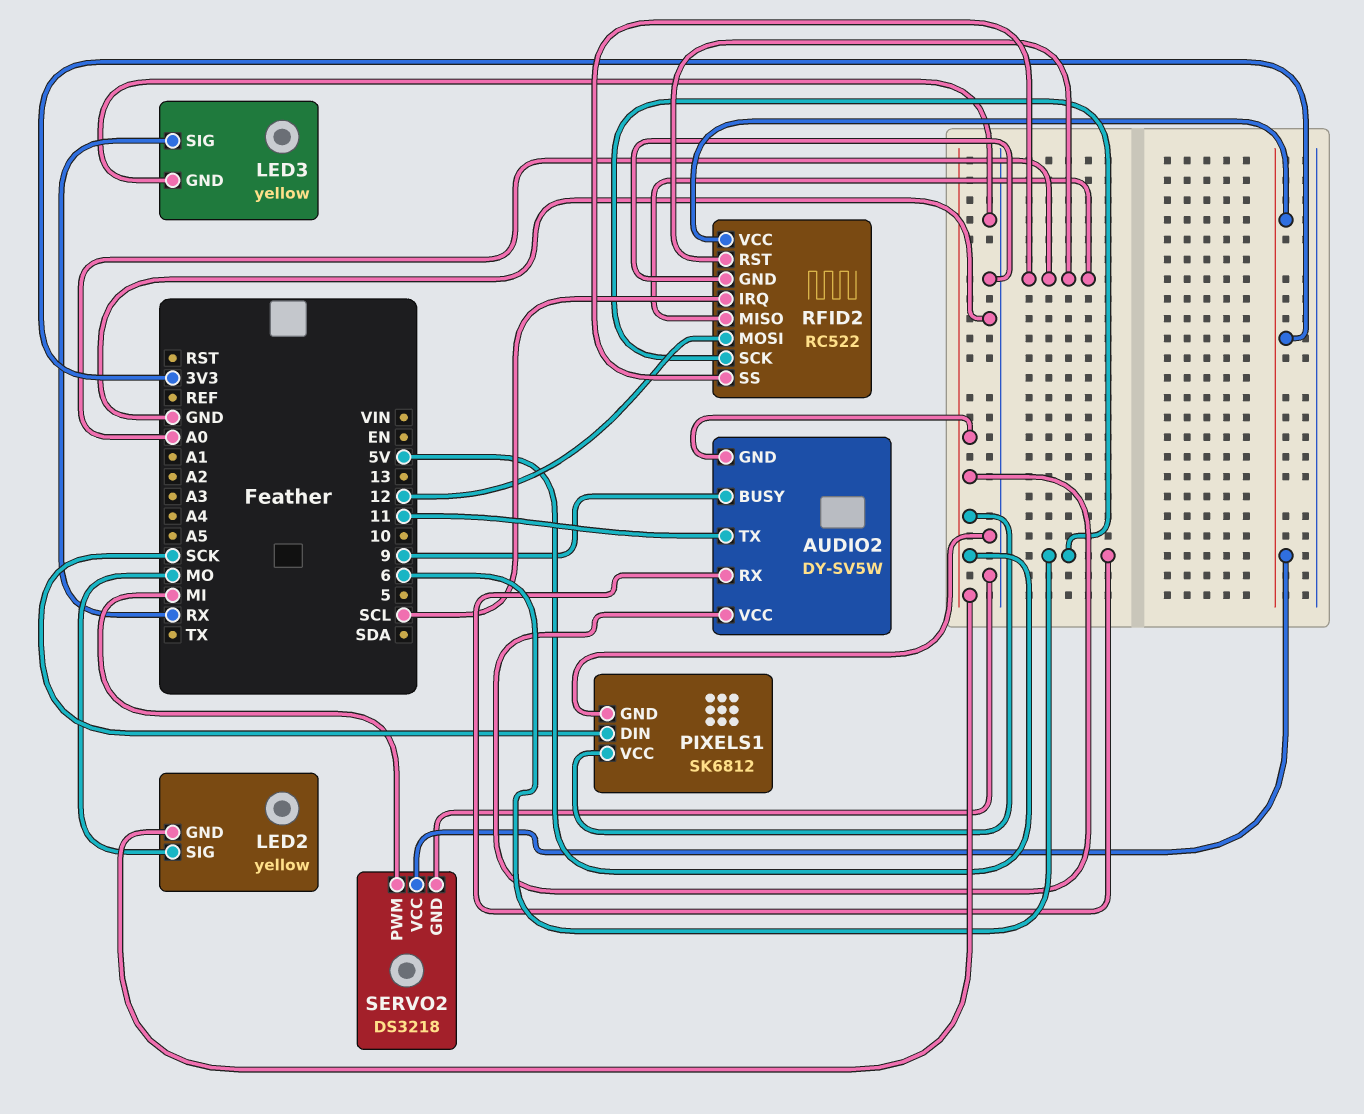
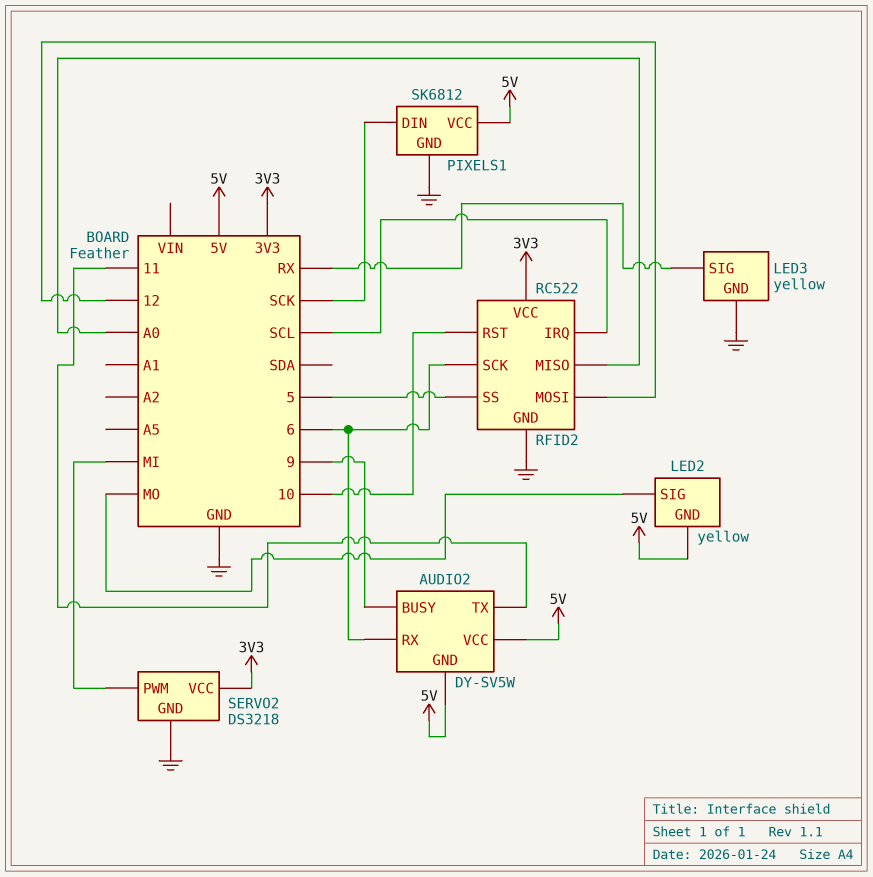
RFID2 pin RST: A0 -> 10
RFID2 pin SS: A0 -> 5

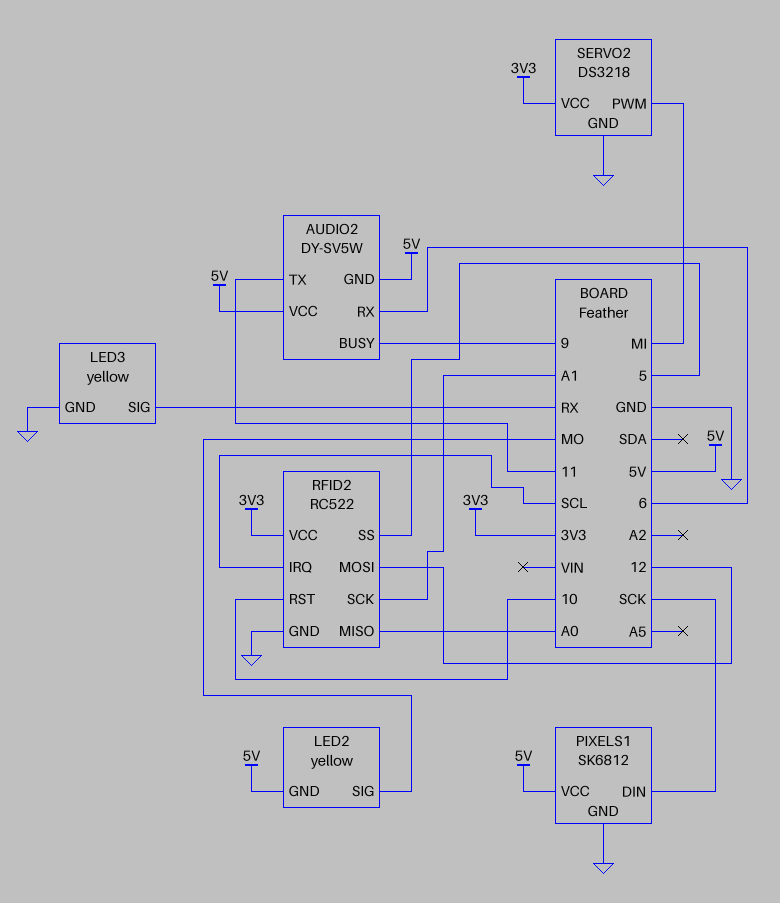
RFID2 pin SCK: 6 -> A1

